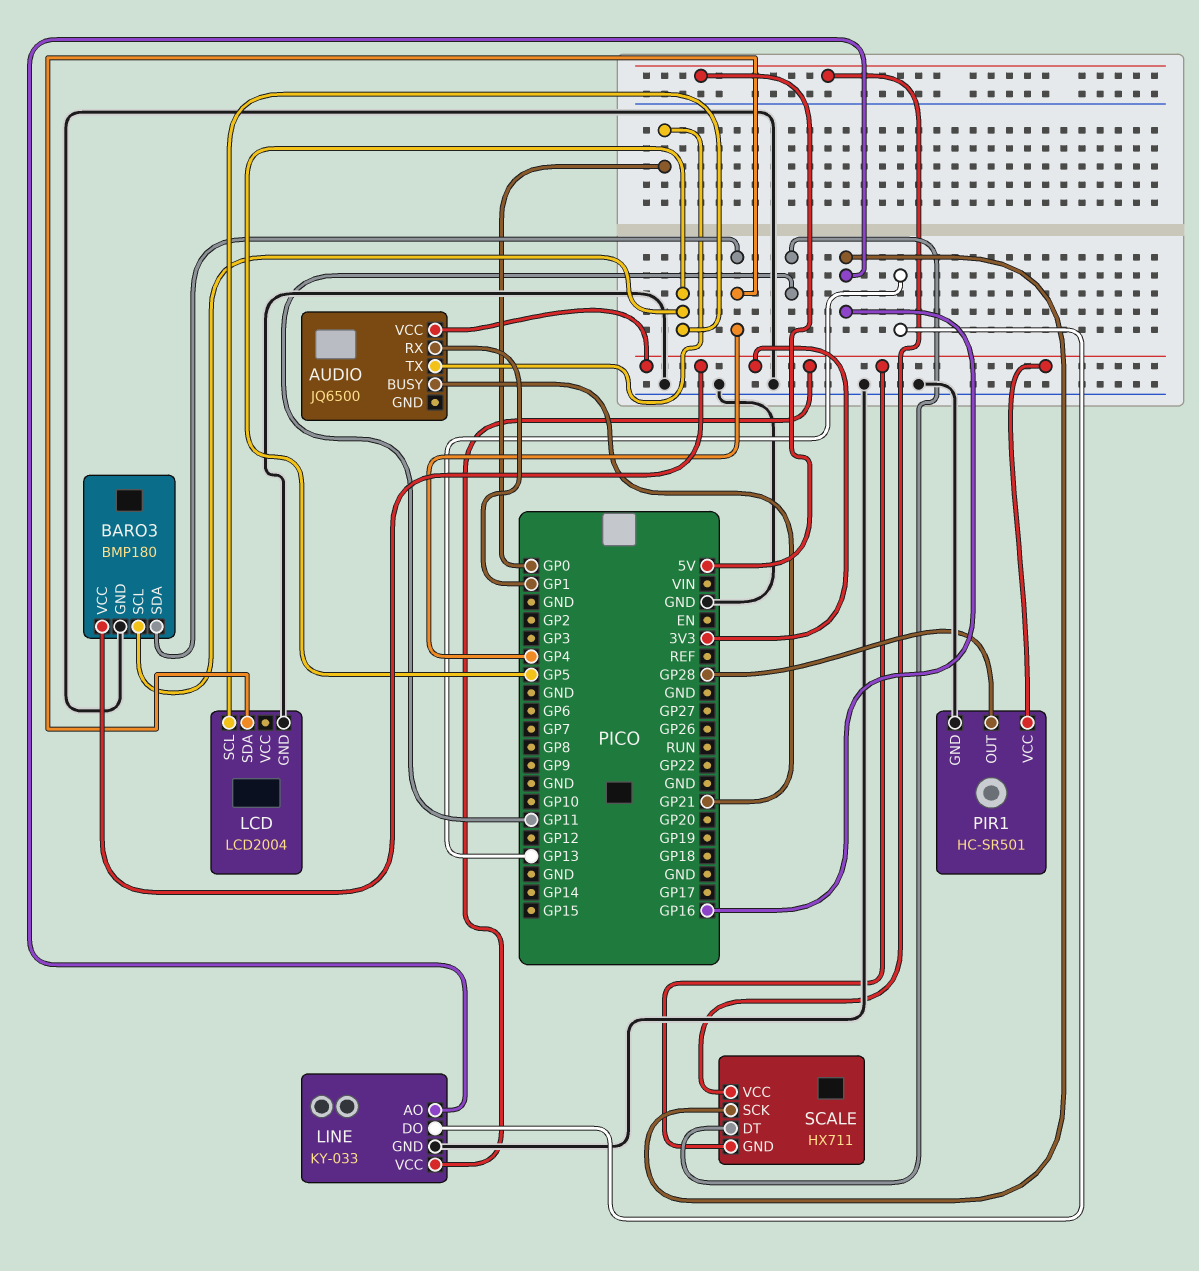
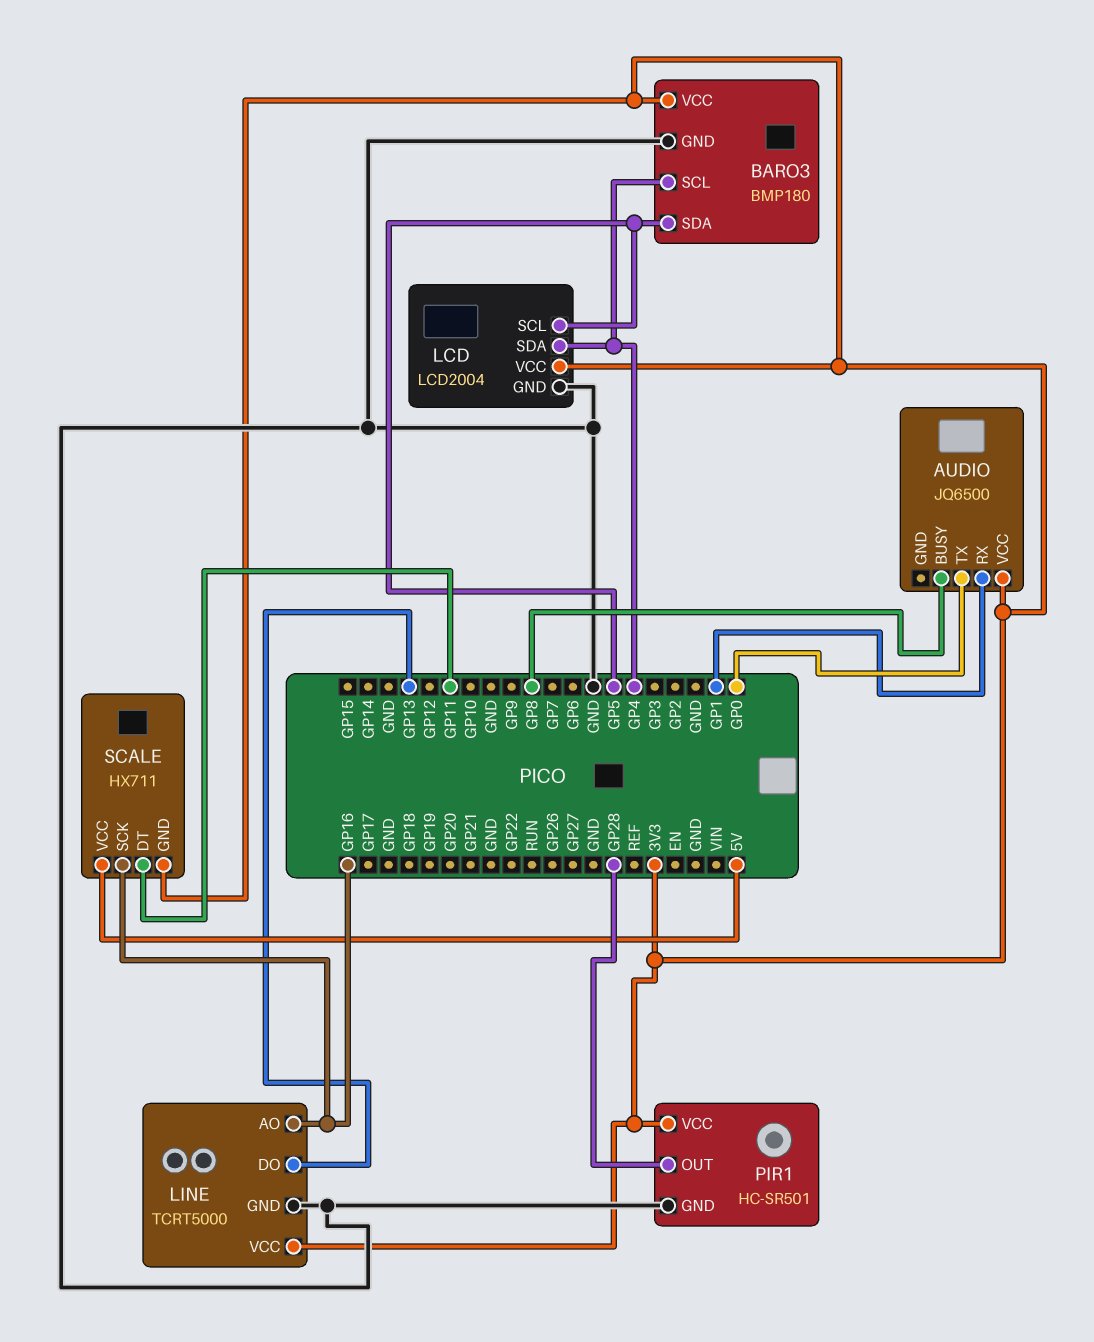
AUDIO pin BUSY: GP21 -> GP8
BARO3 pin SCL: GP5 -> GP4
BARO3 pin SDA: GP4 -> GP5
LCD pin VCC: none -> 3V3
LINE: KY-033 -> TCRT5000

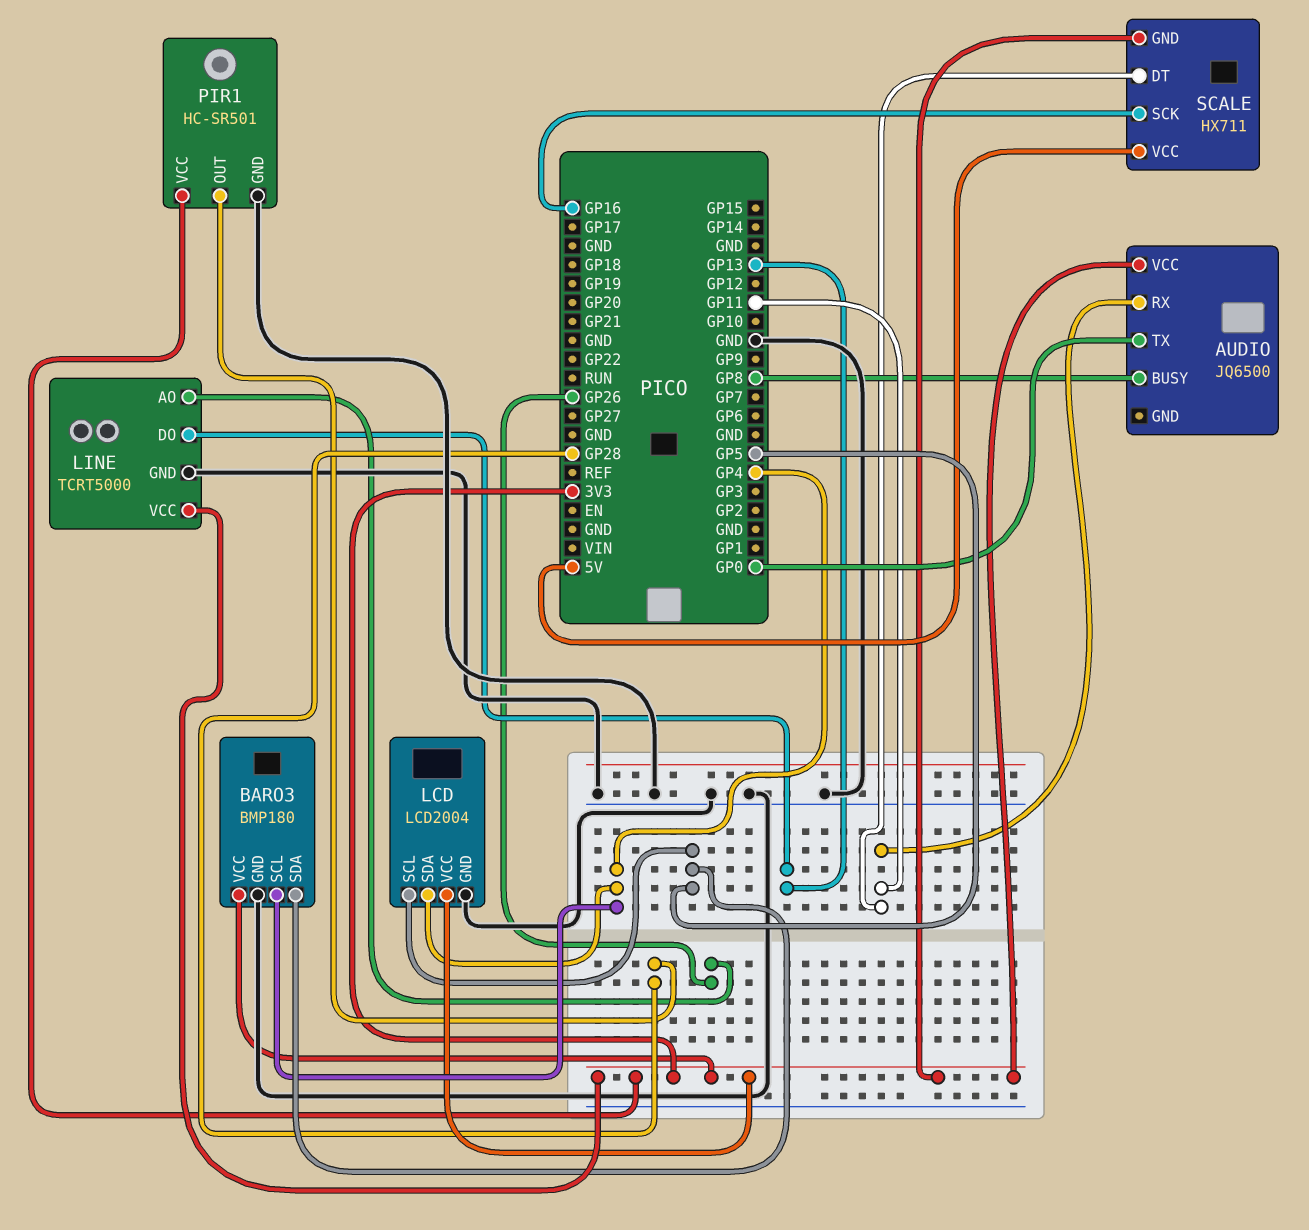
AUDIO pin RX: GP1 -> GP11
LINE pin AO: GP16 -> GP26

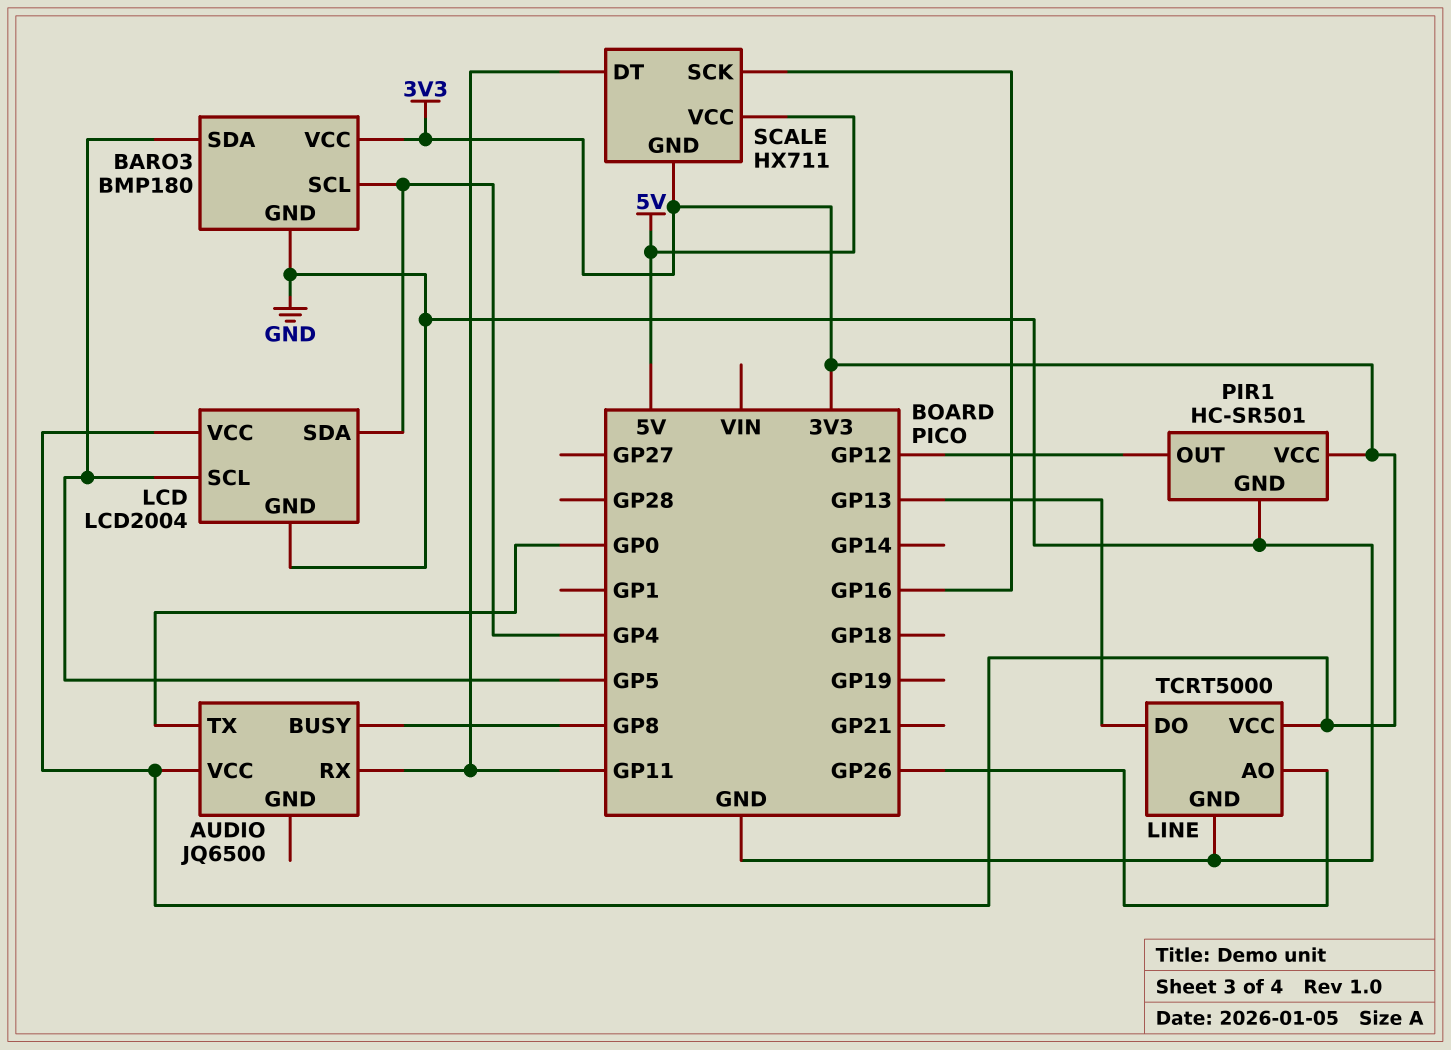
PIR1 pin OUT: GP28 -> GP12

